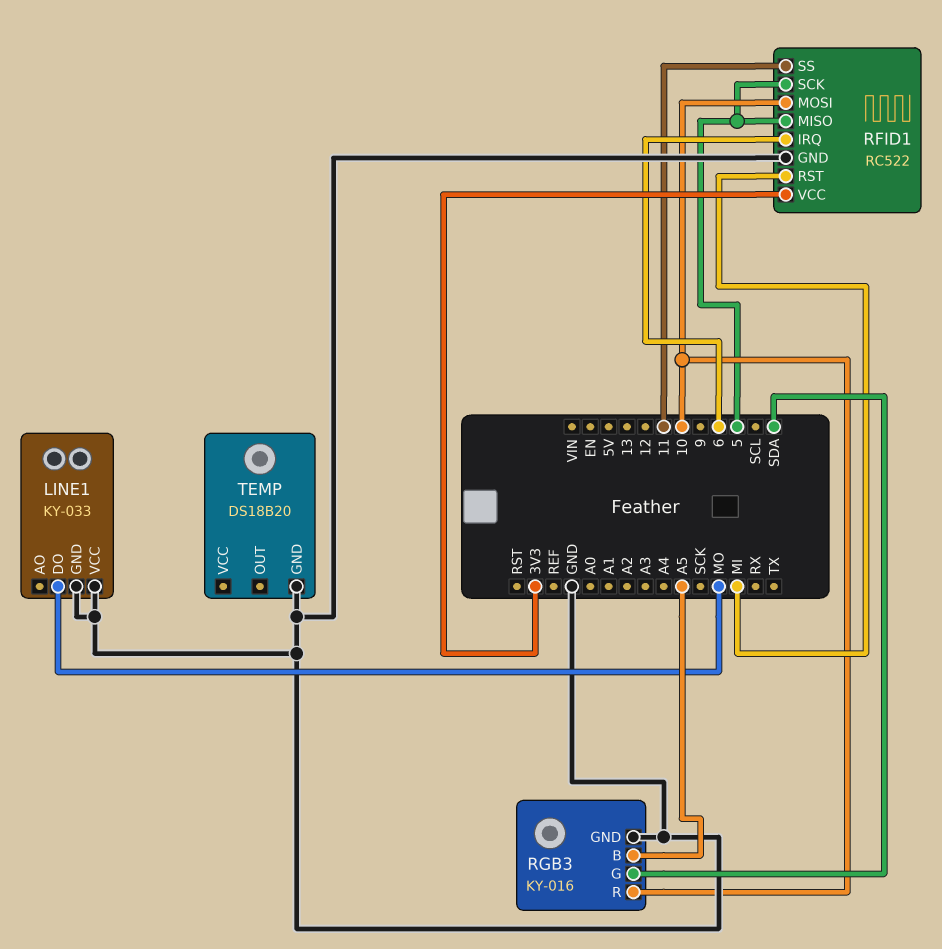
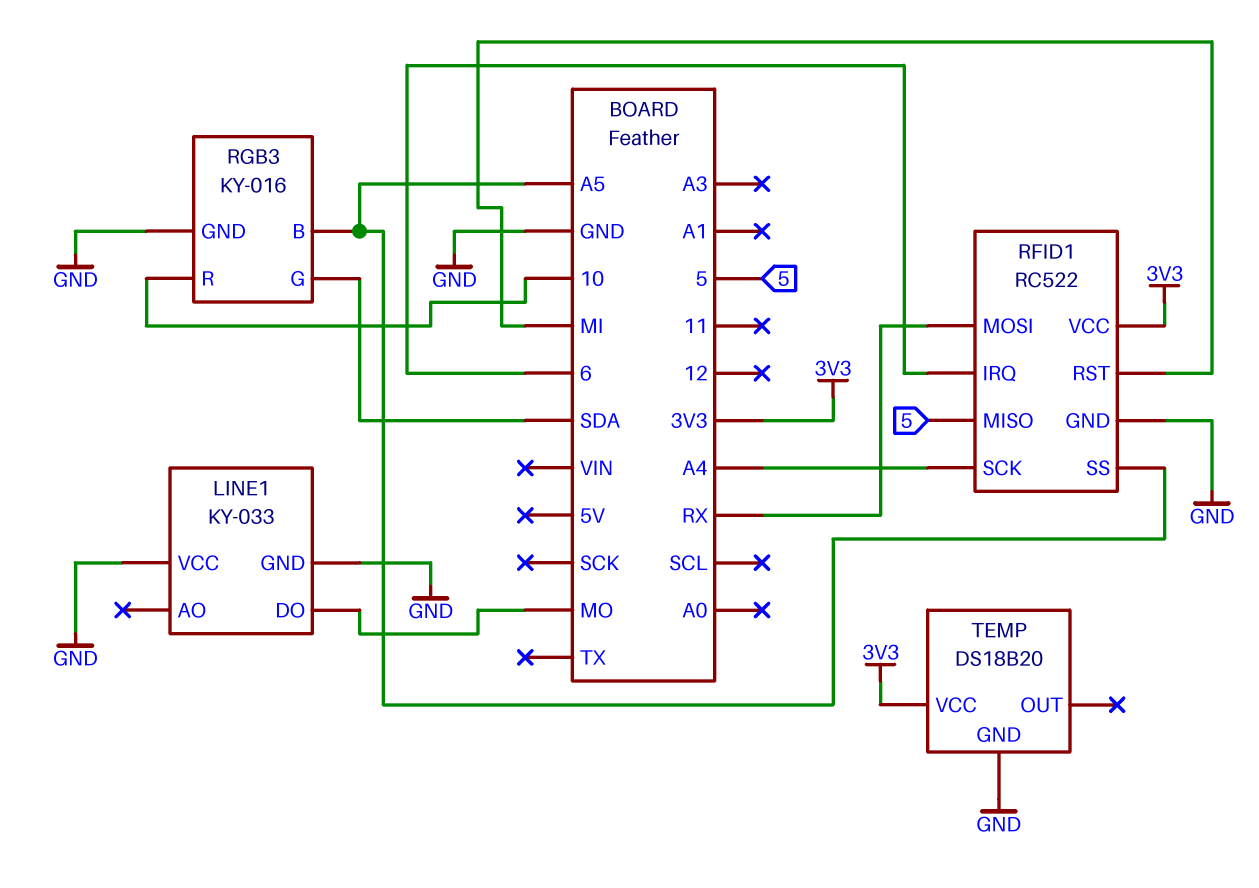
RFID1 pin MOSI: 10 -> RX
RFID1 pin SCK: 5 -> A4
RFID1 pin SS: 11 -> A5
TEMP pin VCC: none -> 3V3

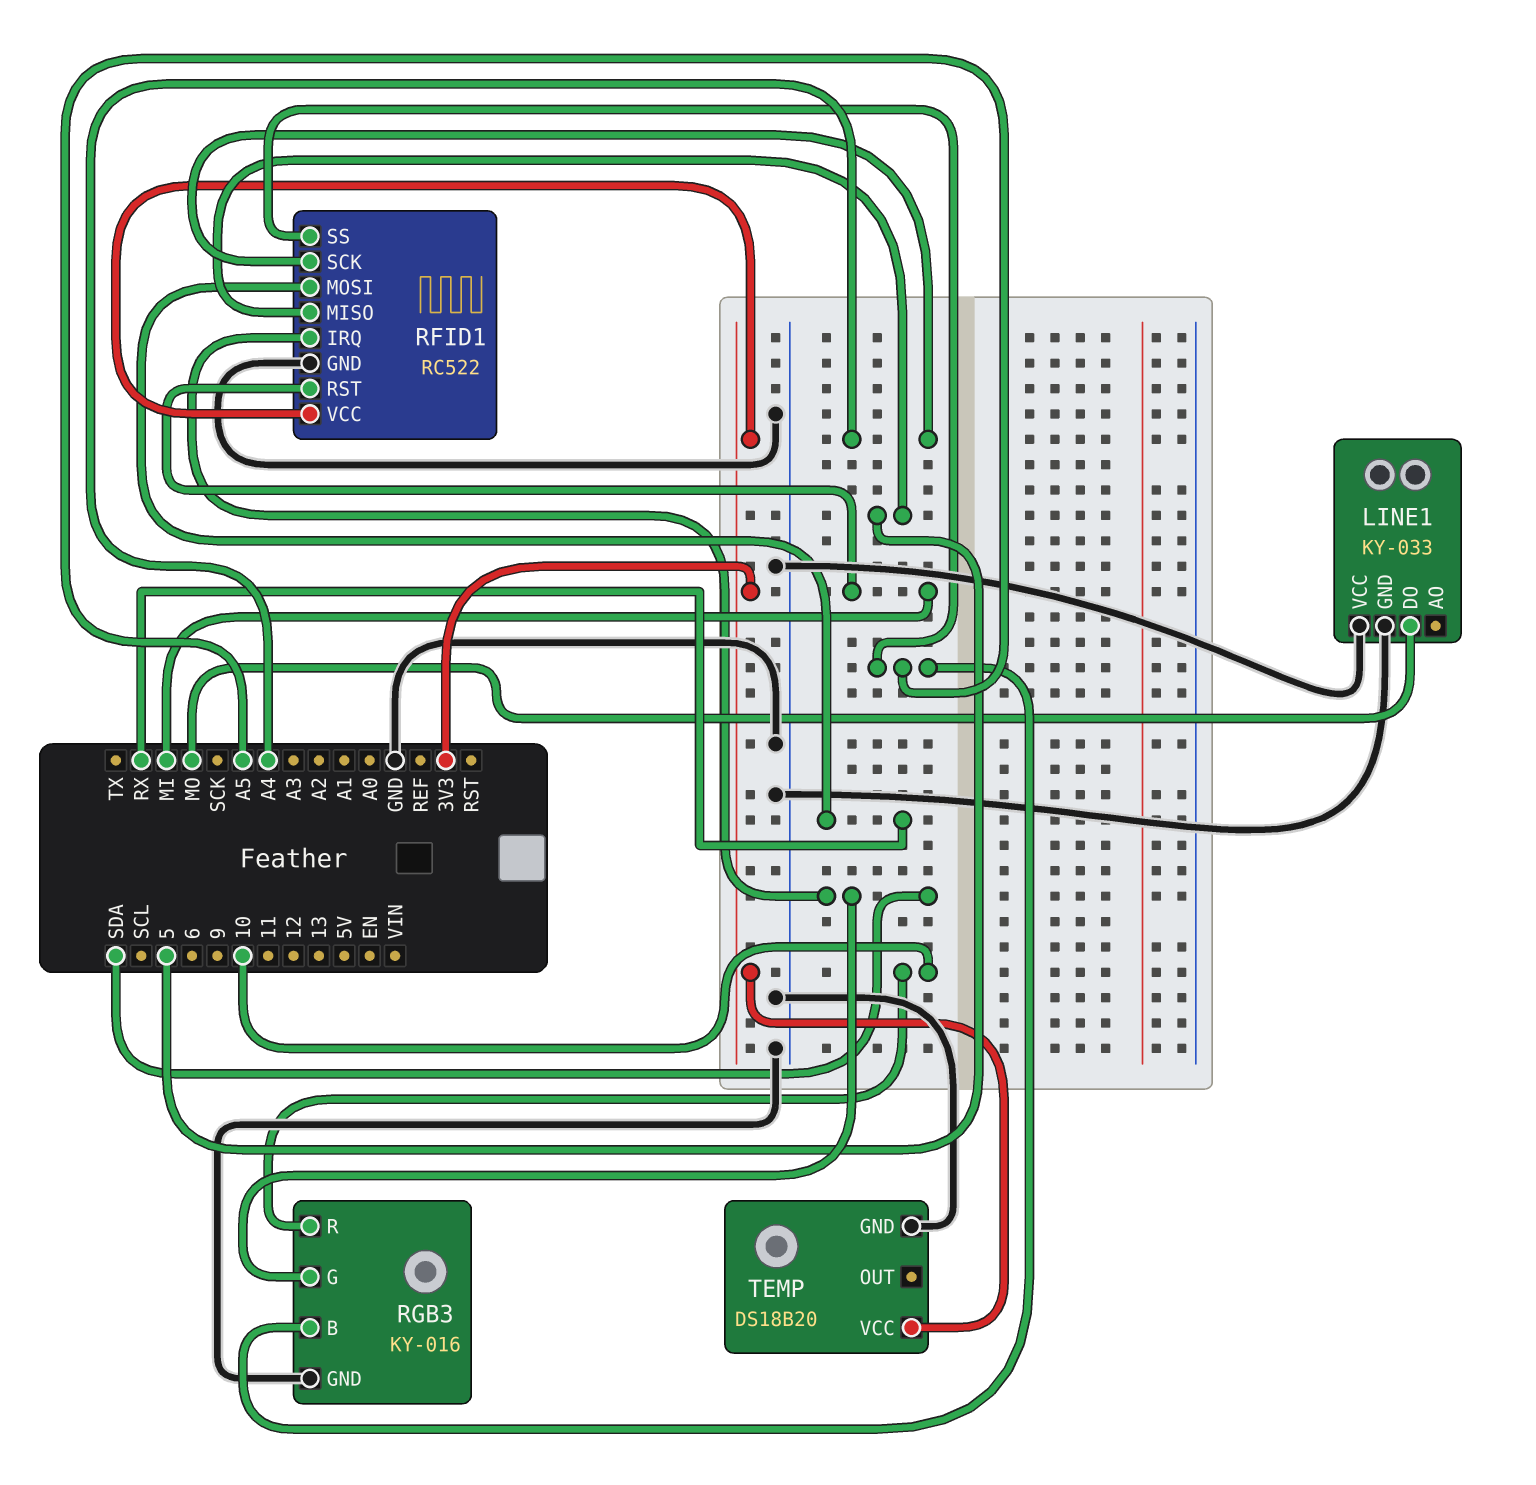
RFID1 pin IRQ: 6 -> SDA

